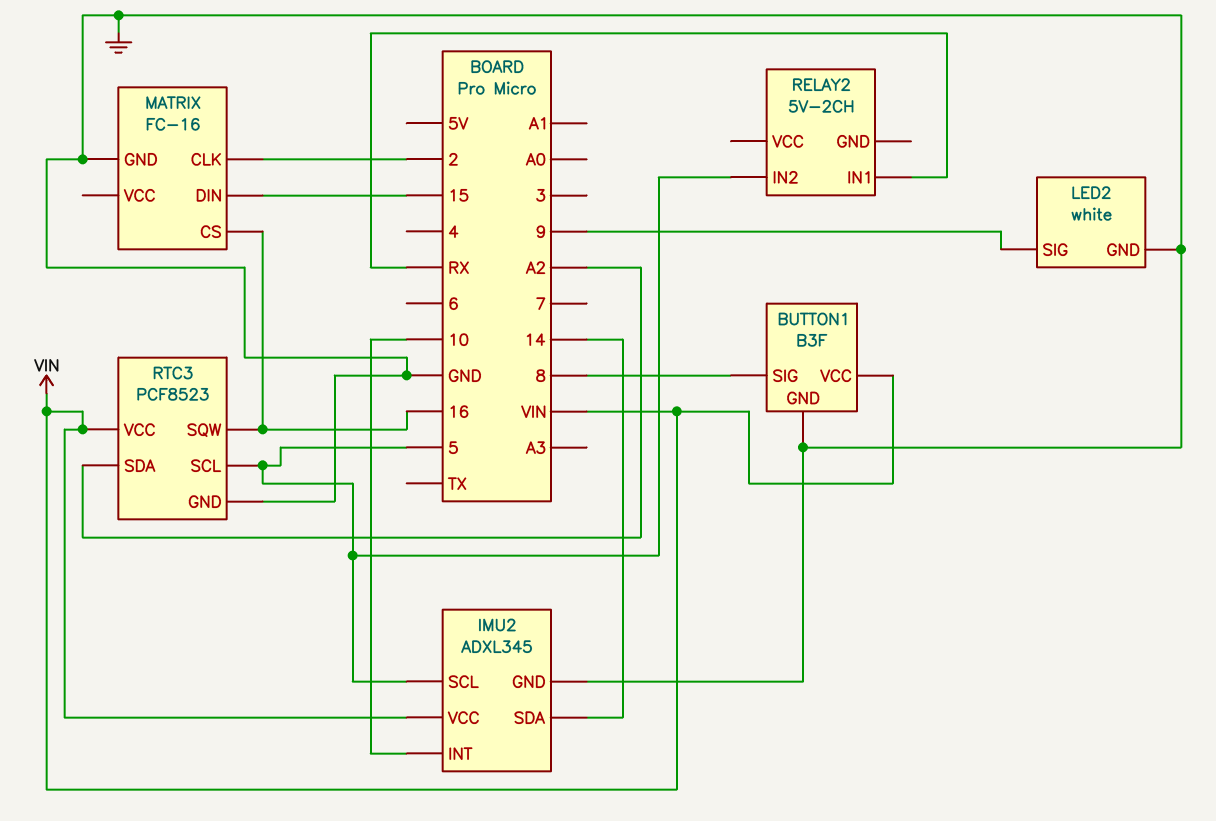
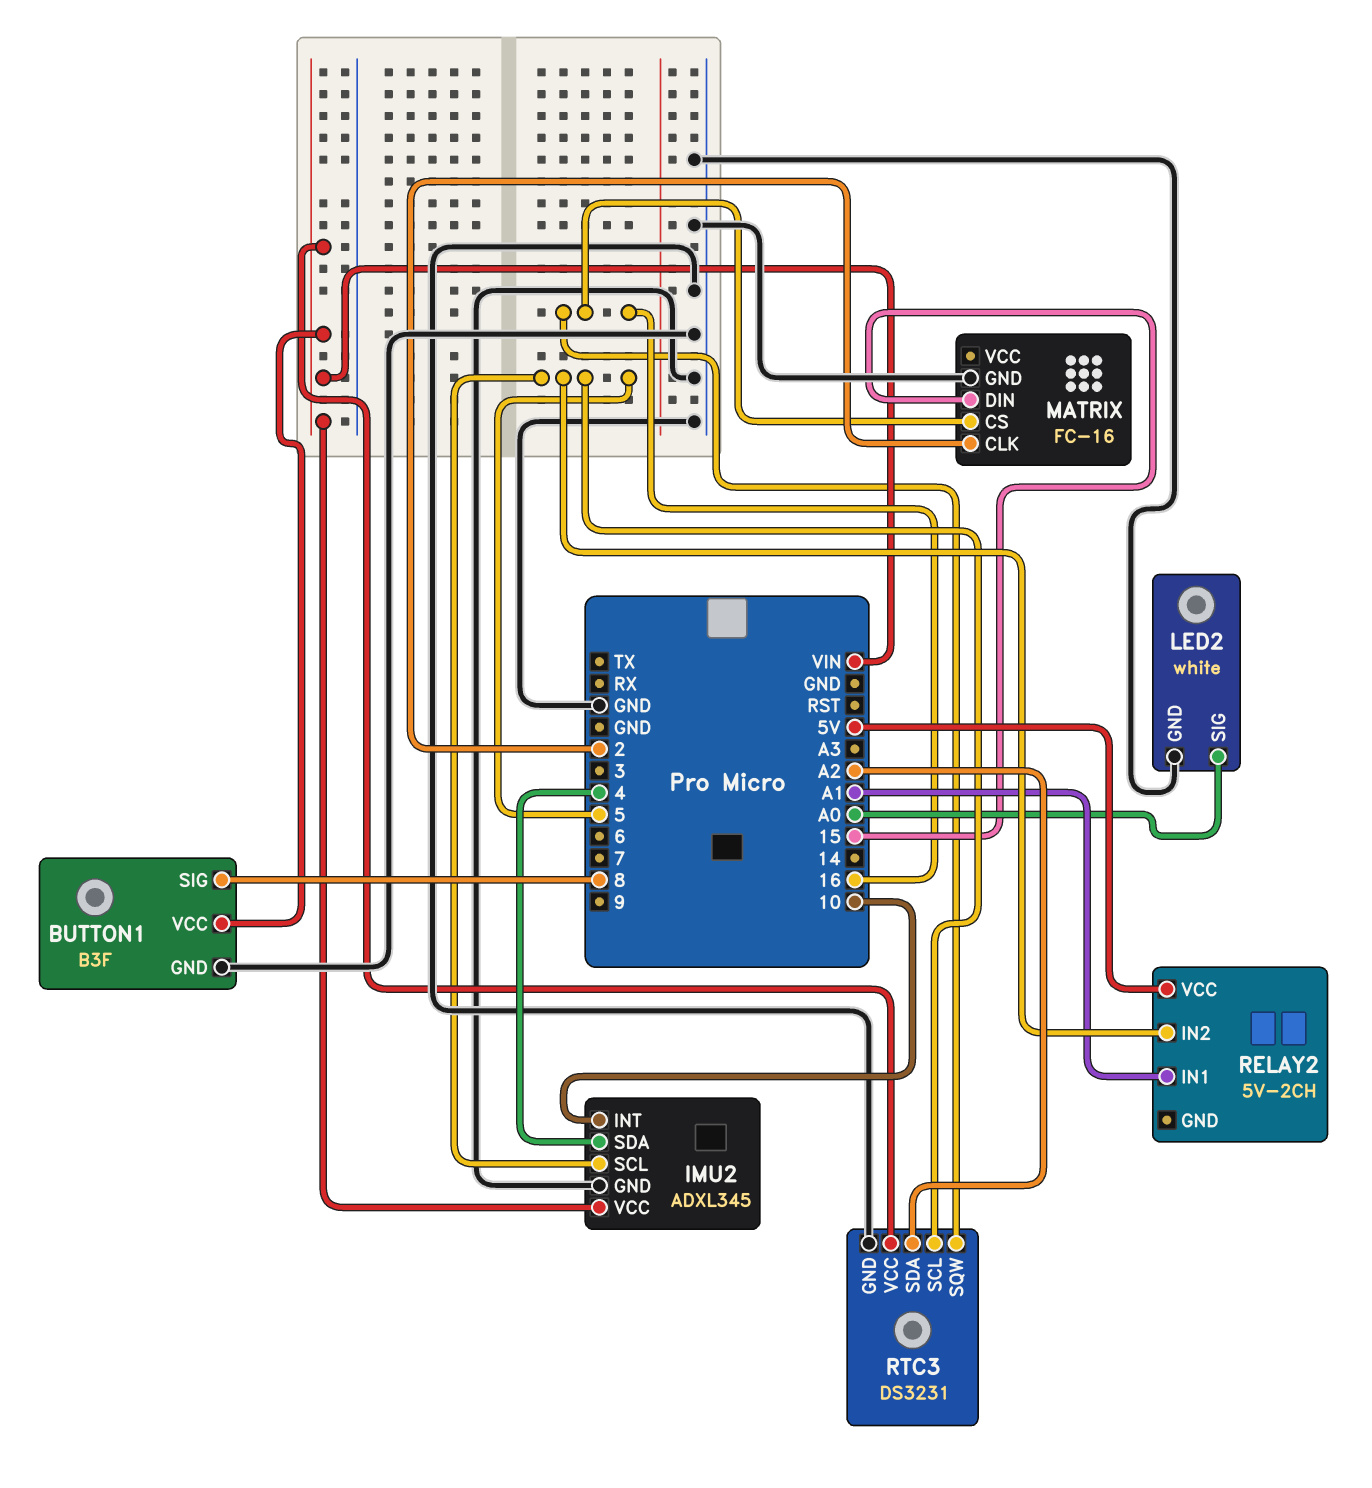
IMU2 pin SDA: 14 -> 4
LED2 pin SIG: 9 -> A0
RELAY2 pin IN1: RX -> A1
RELAY2 pin VCC: none -> 5V
RTC3: PCF8523 -> DS3231

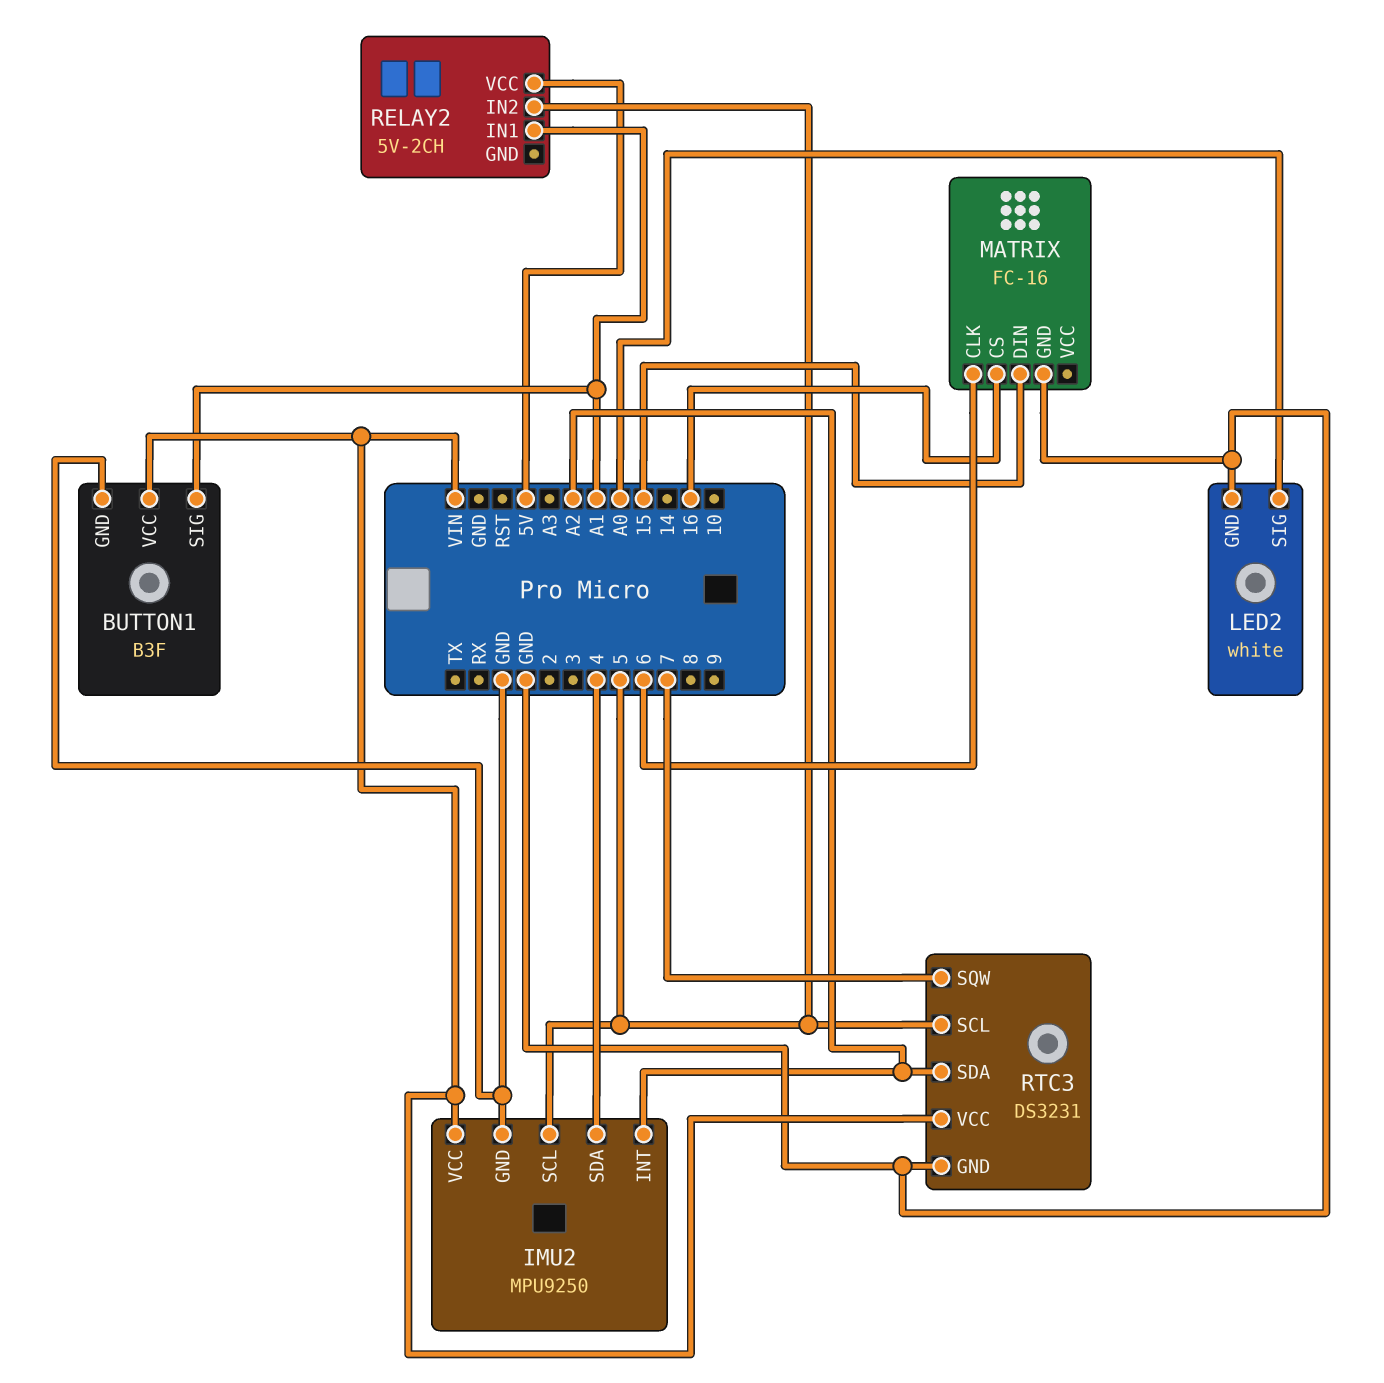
BUTTON1 pin SIG: 8 -> A1
IMU2: ADXL345 -> MPU9250
IMU2 pin INT: 10 -> A2
MATRIX pin CLK: 2 -> 6
RTC3 pin SQW: 16 -> 7

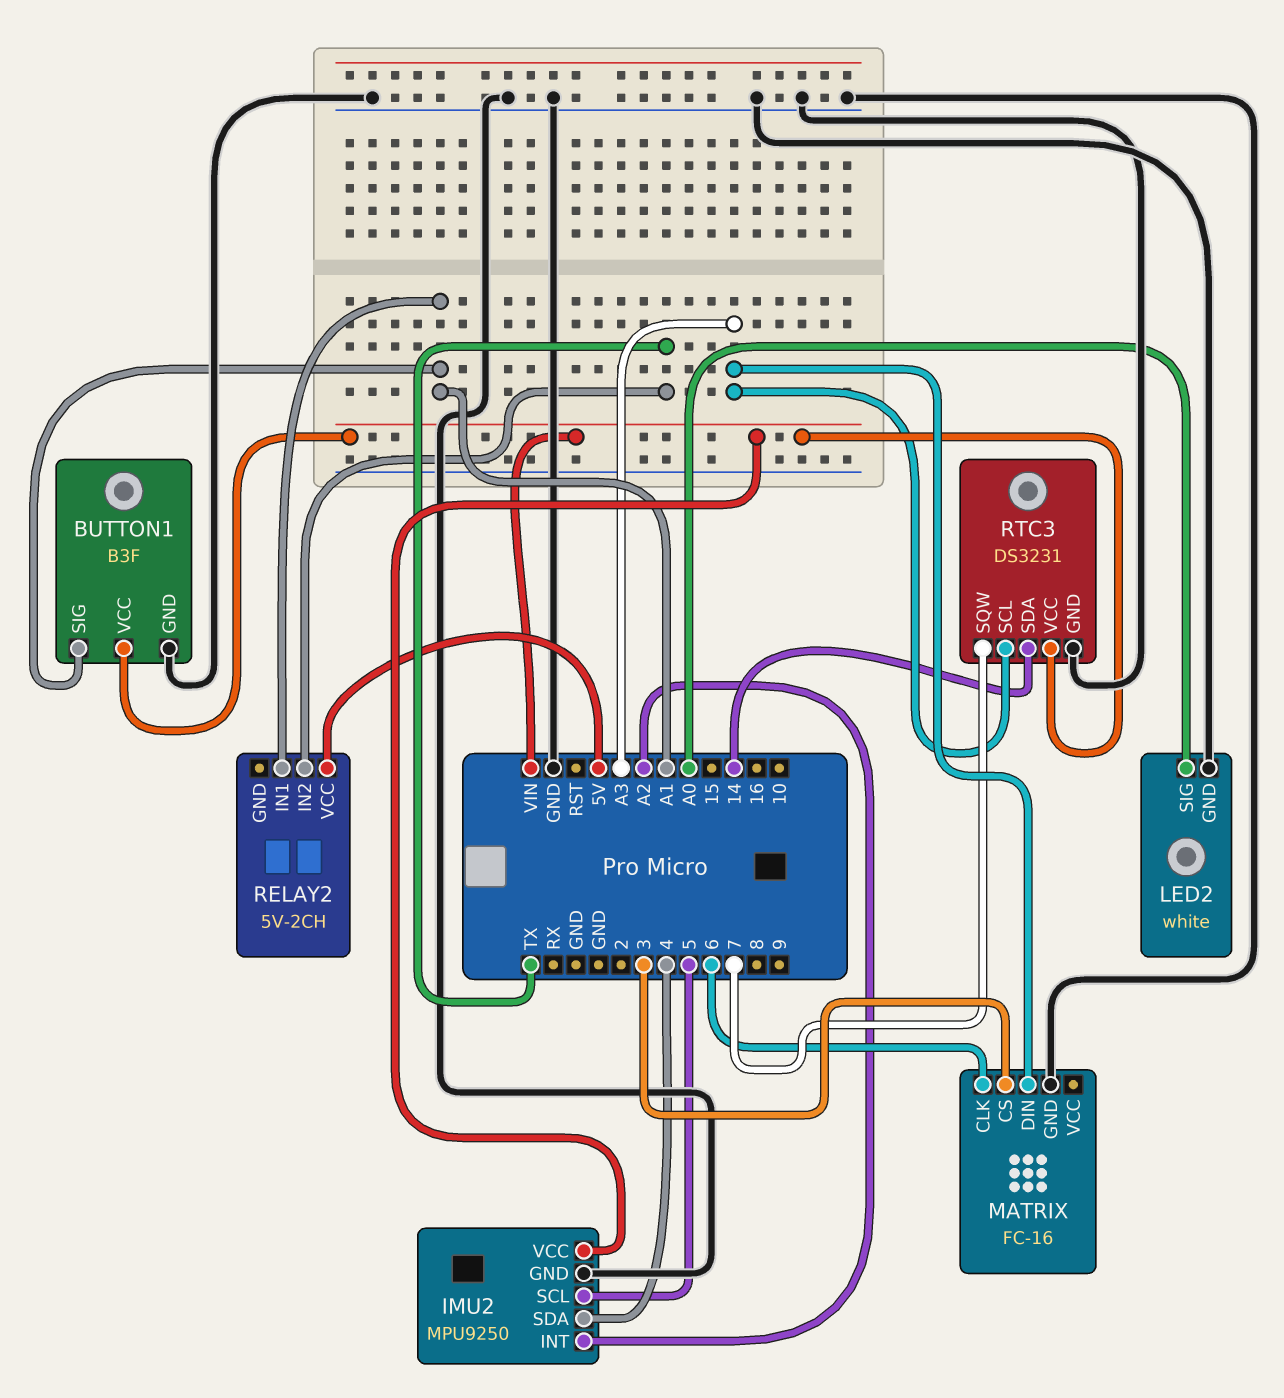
MATRIX pin CS: 16 -> 3
MATRIX pin DIN: 15 -> A3
RELAY2 pin IN2: 5 -> TX
RTC3 pin SCL: 5 -> A3
RTC3 pin SDA: A2 -> 14

